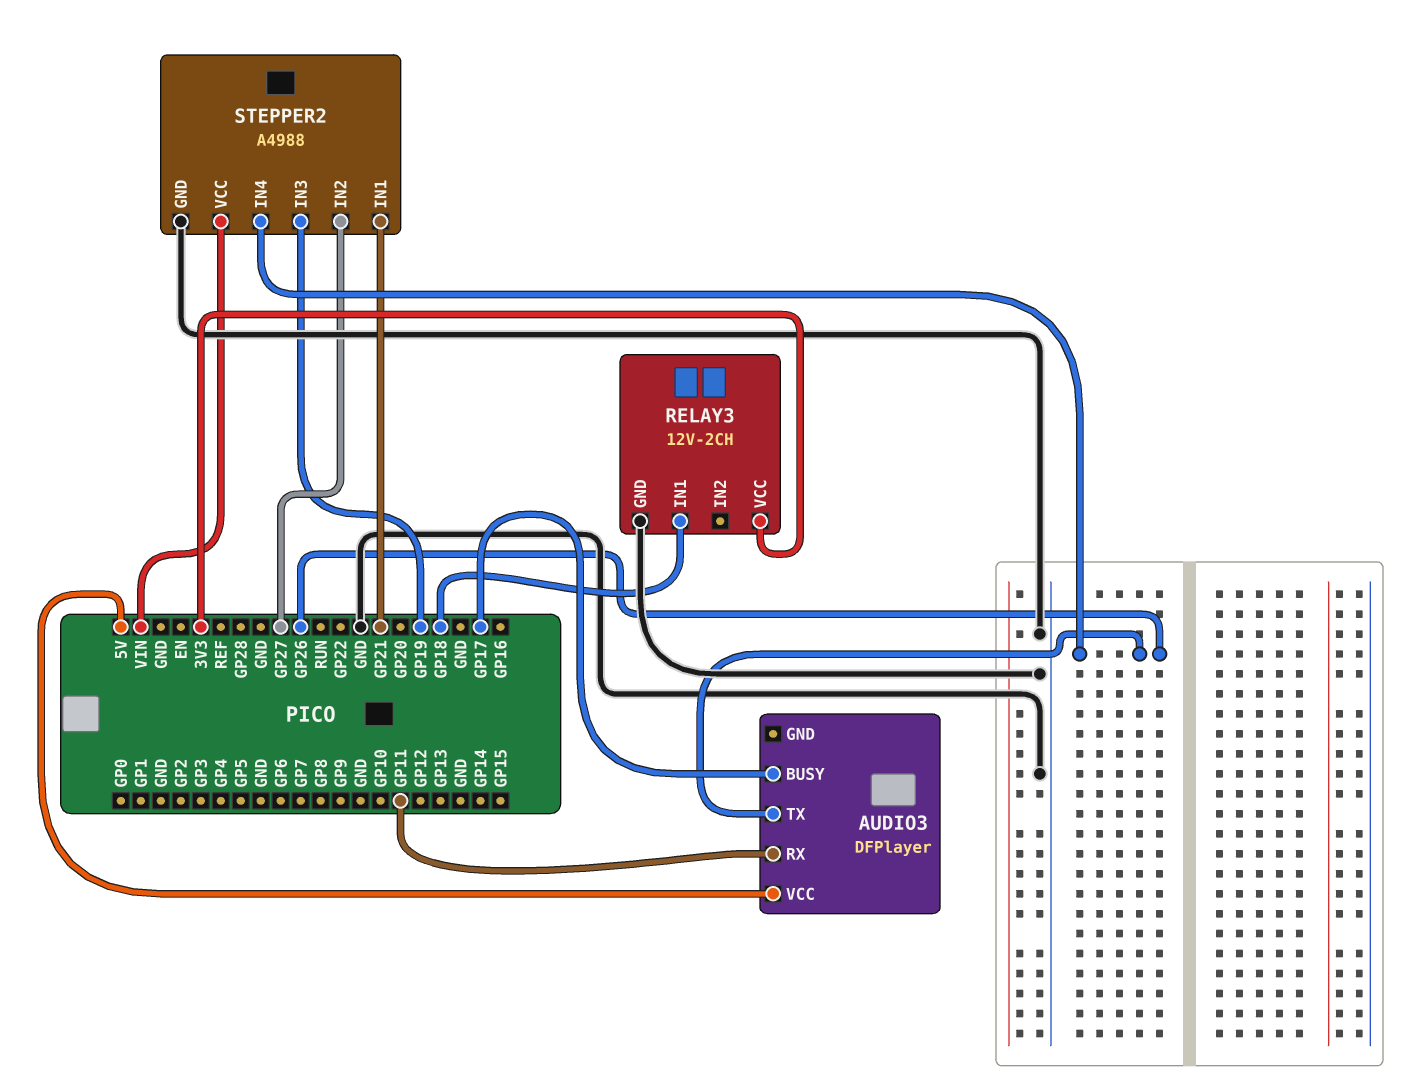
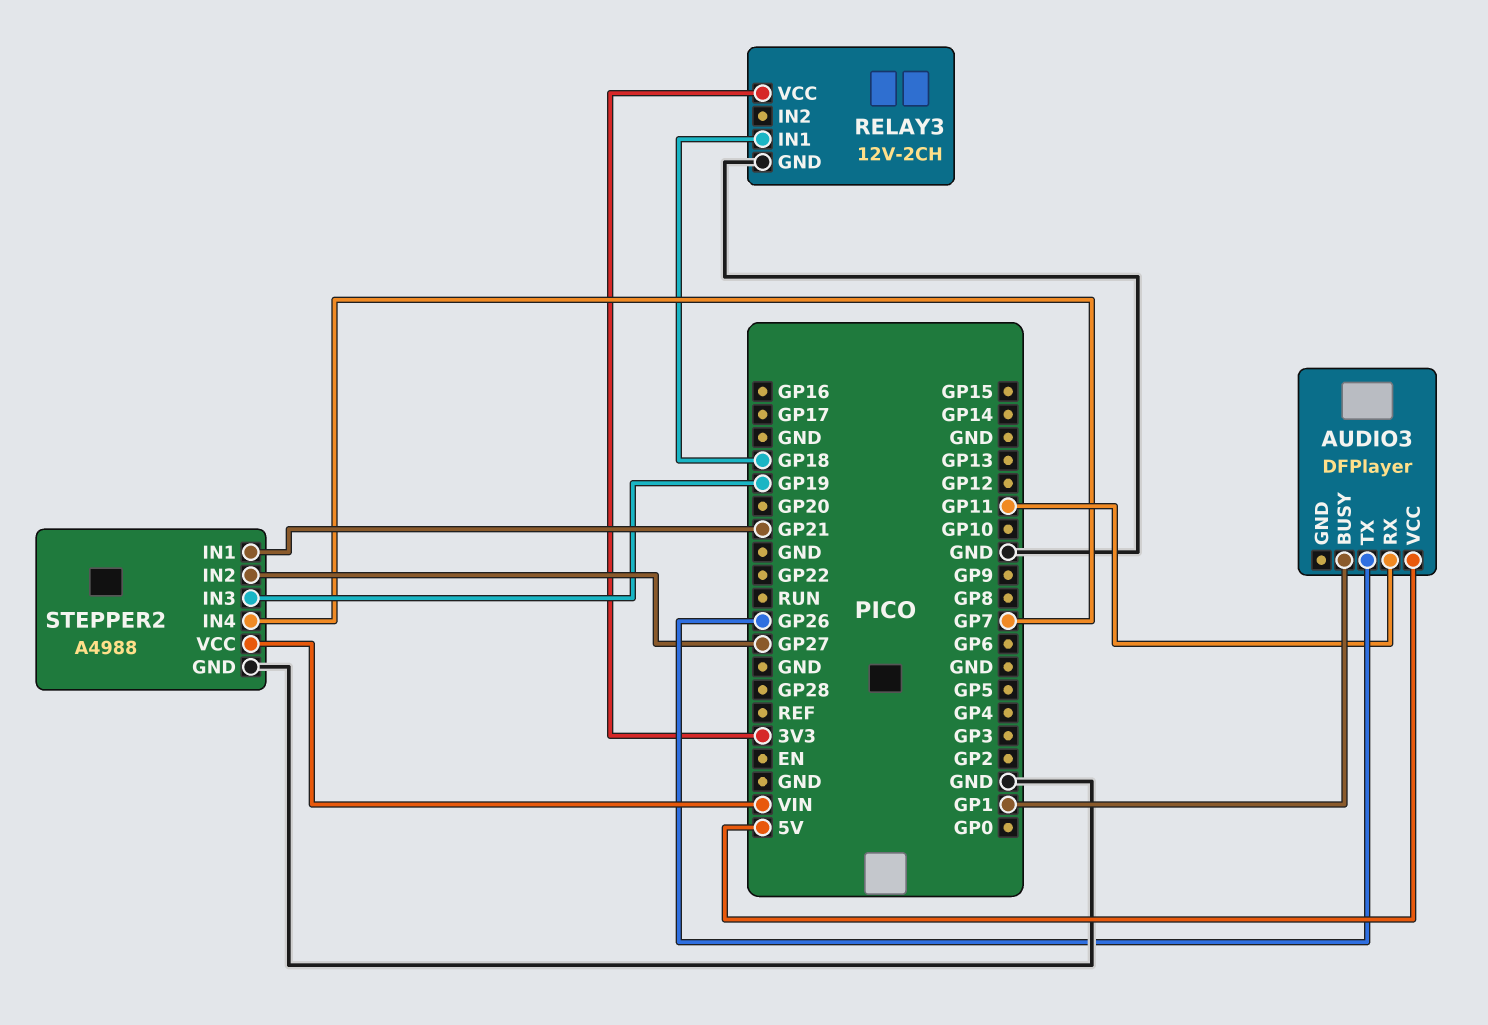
AUDIO3 pin BUSY: GP17 -> GP1
STEPPER2 pin IN4: GP26 -> GP7

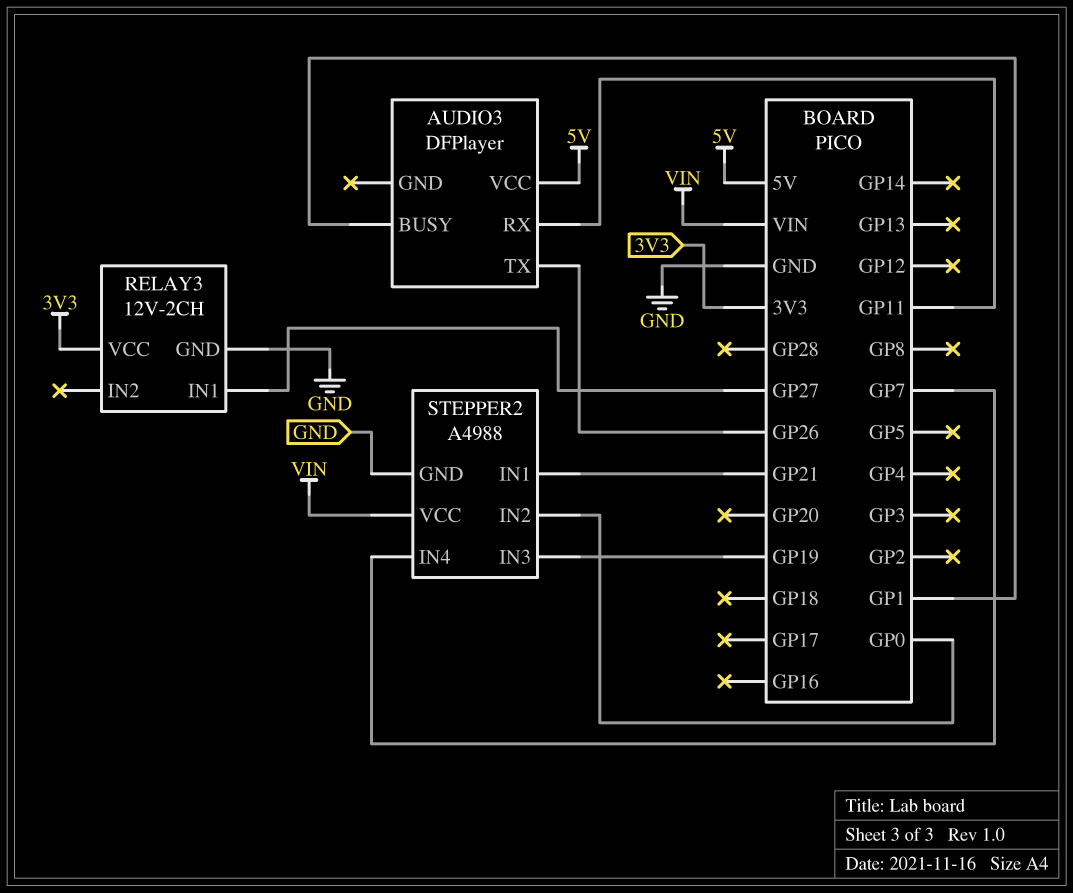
RELAY3 pin IN1: GP18 -> GP27
STEPPER2 pin IN2: GP27 -> GP0

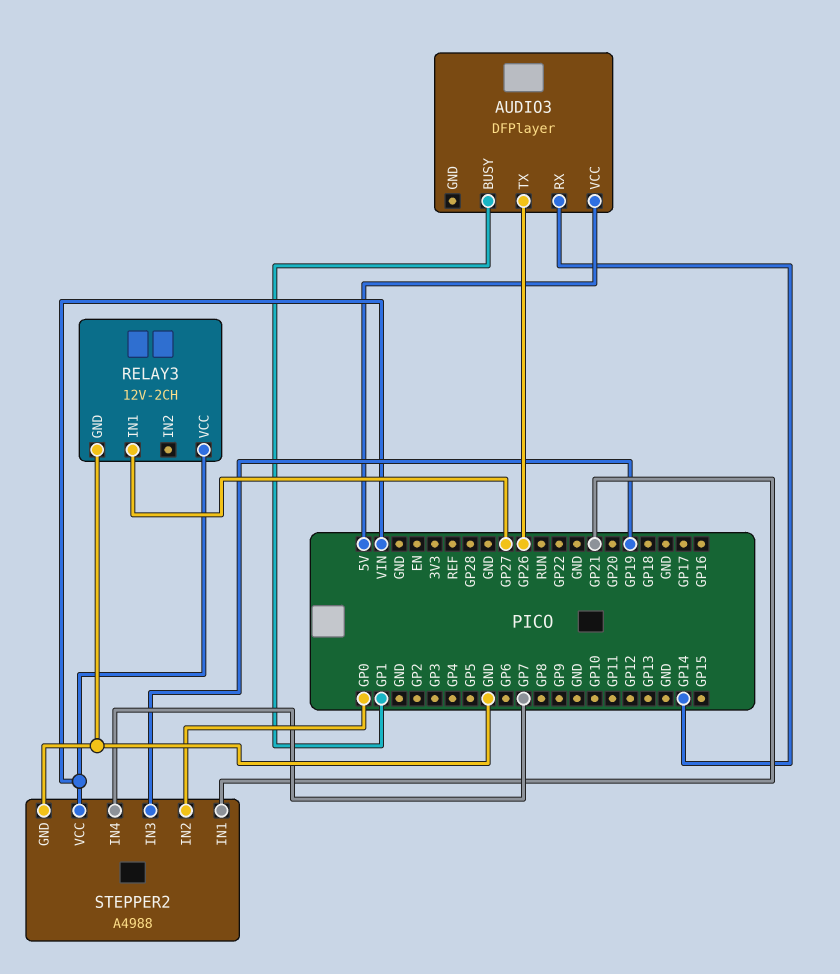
AUDIO3 pin RX: GP11 -> GP14
RELAY3 pin VCC: 3V3 -> VIN

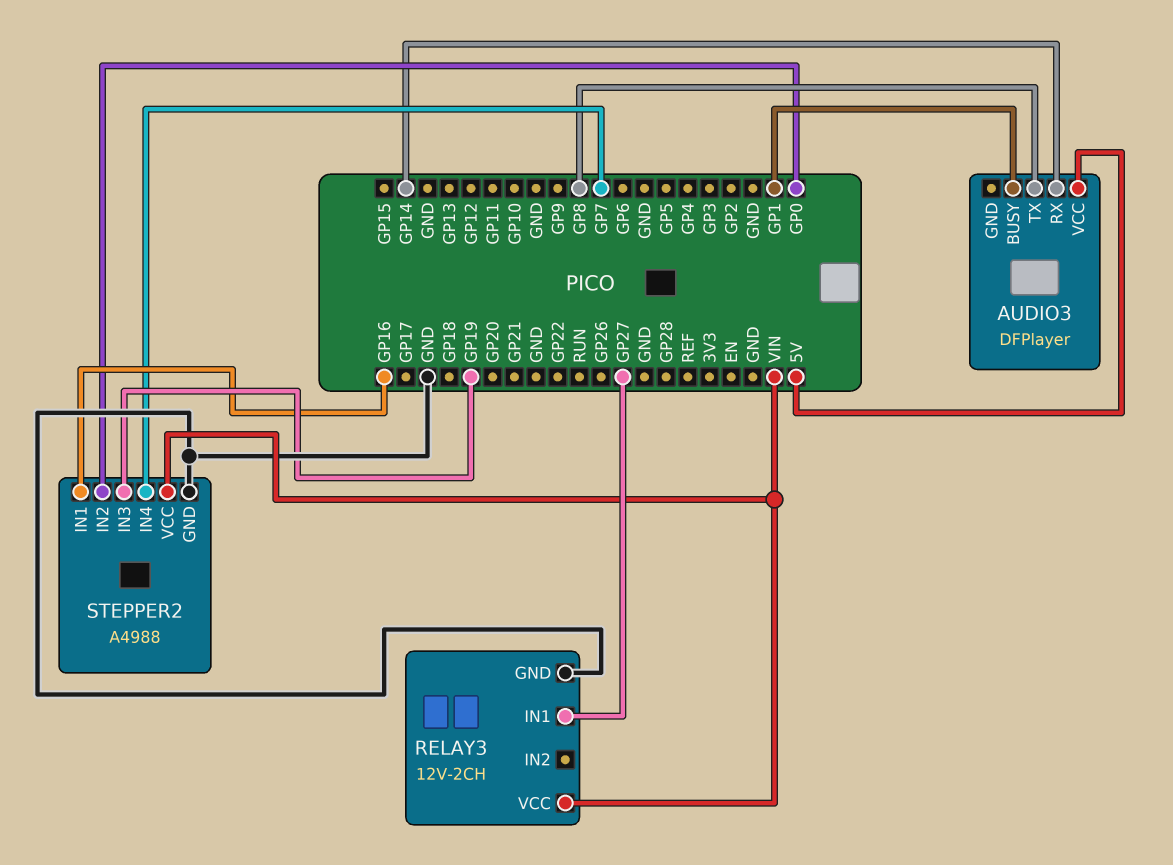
AUDIO3 pin TX: GP26 -> GP8
STEPPER2 pin IN1: GP21 -> GP16

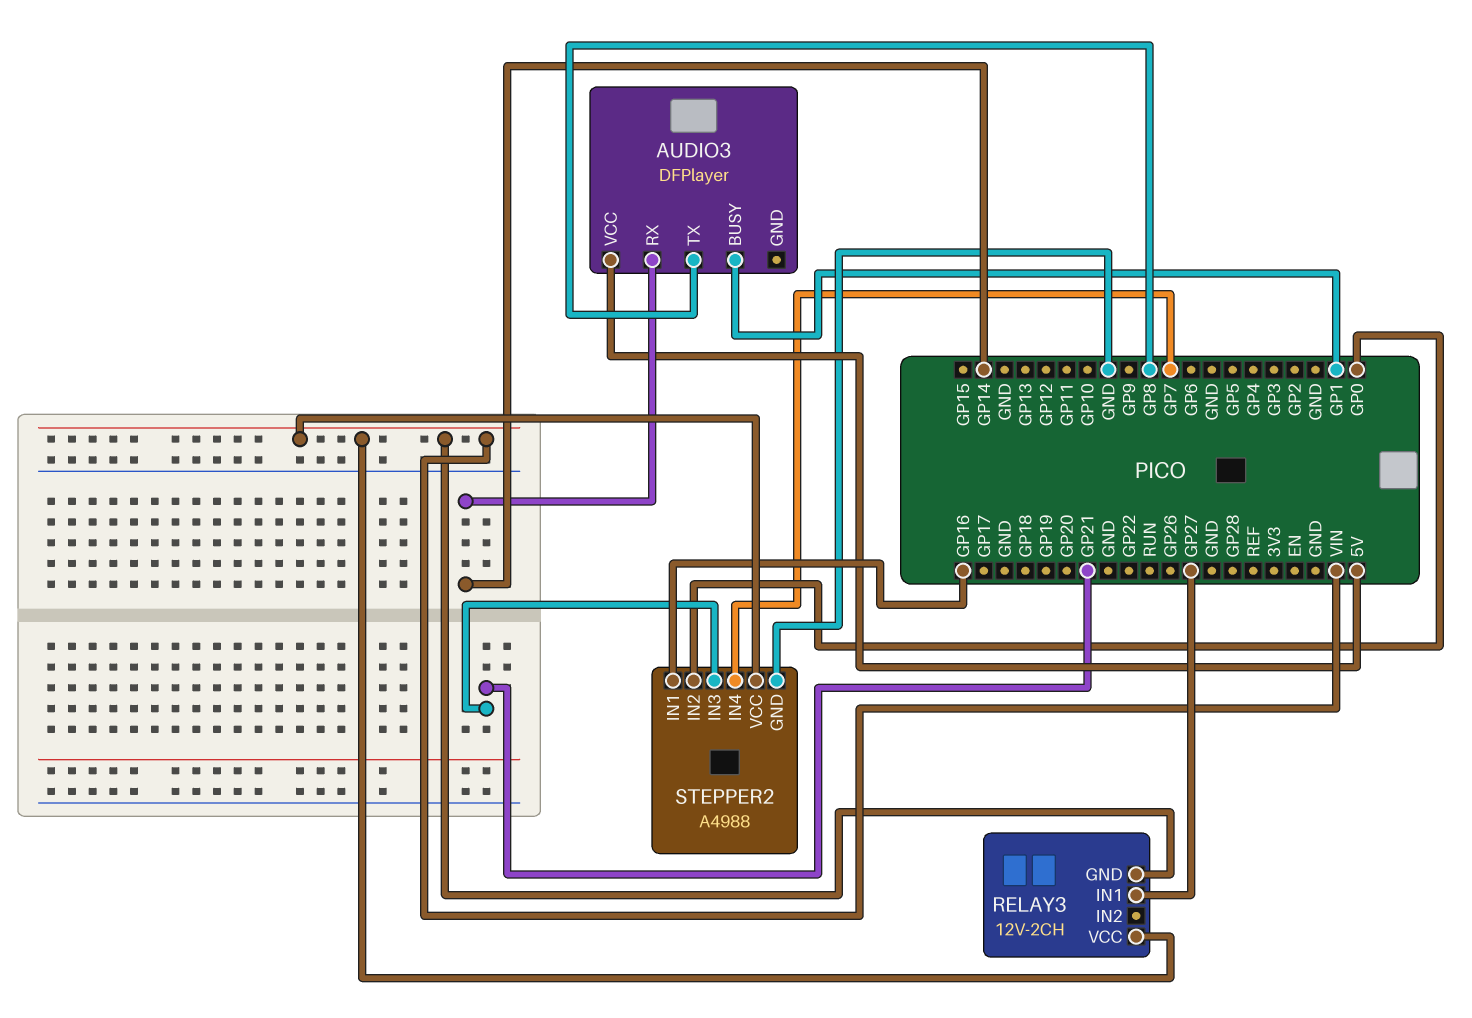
RELAY3 pin GND: GND -> VIN
STEPPER2 pin IN3: GP19 -> GP21

